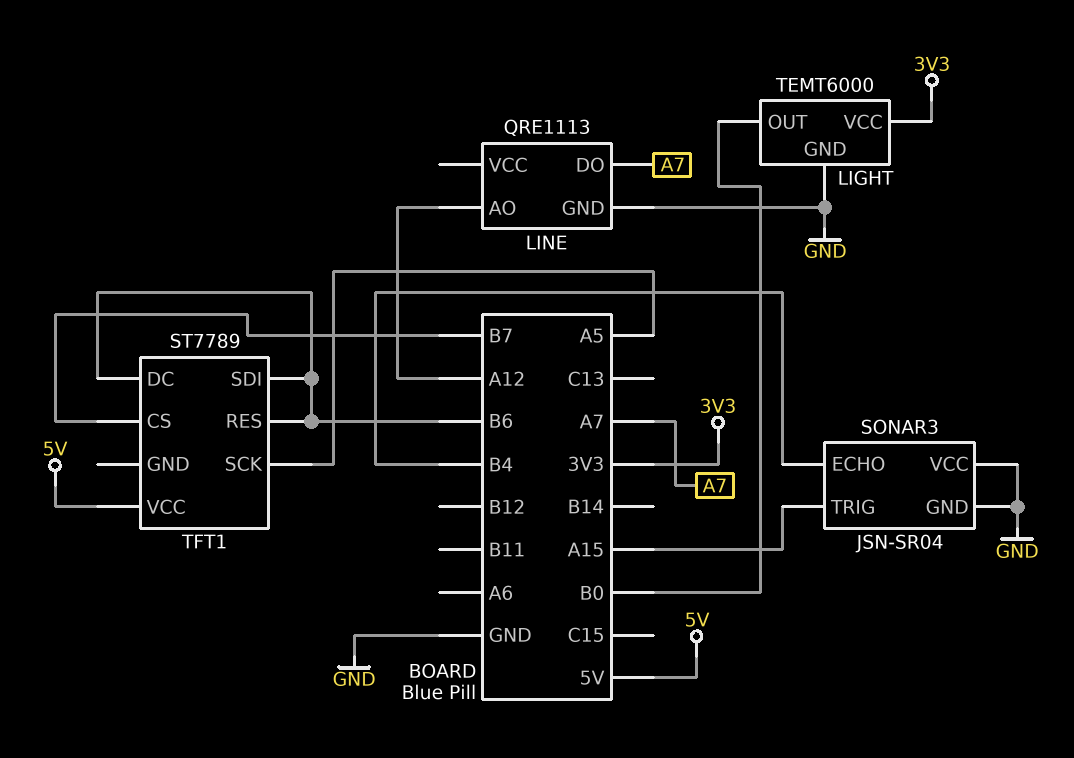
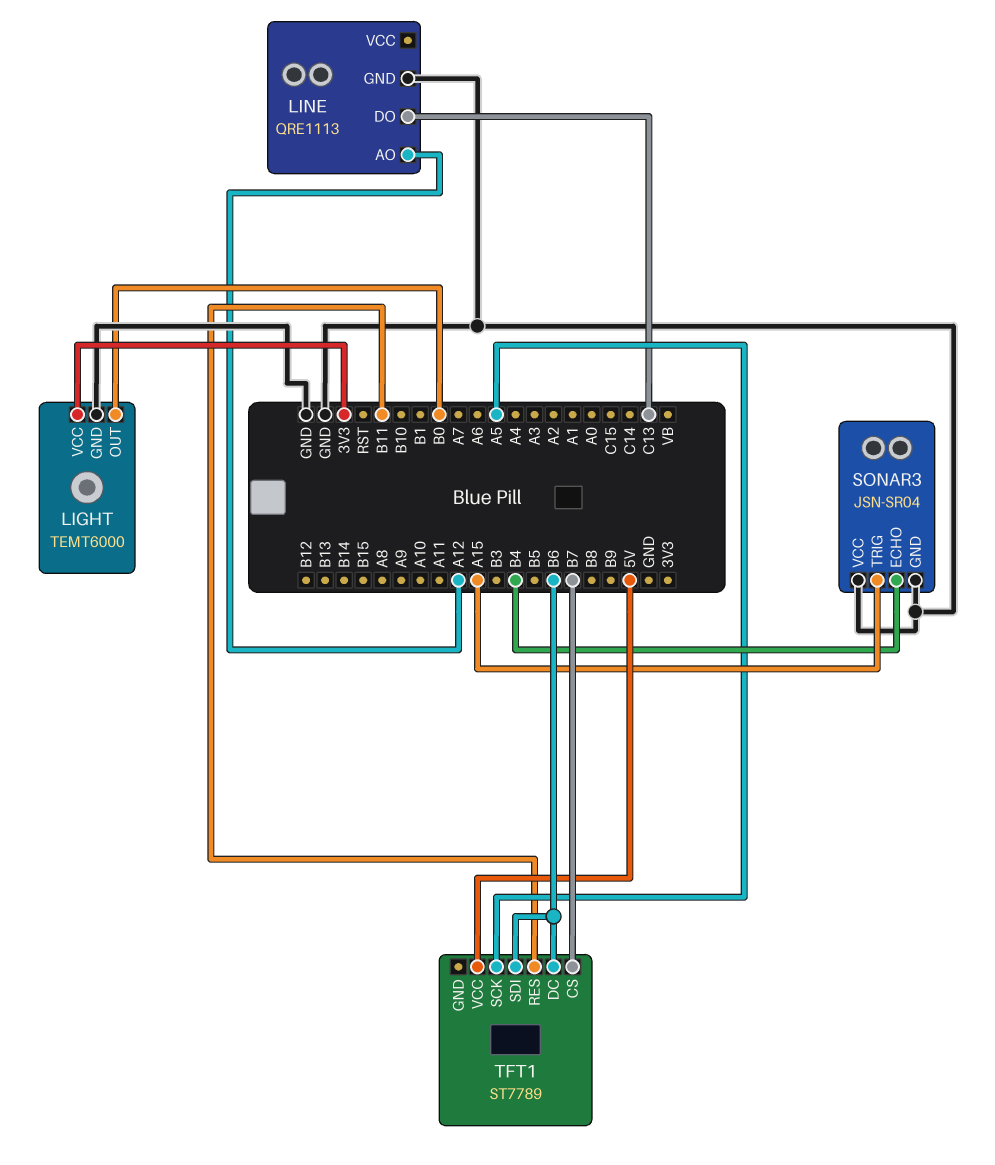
LINE pin DO: A7 -> C13
TFT1 pin RES: B6 -> B11

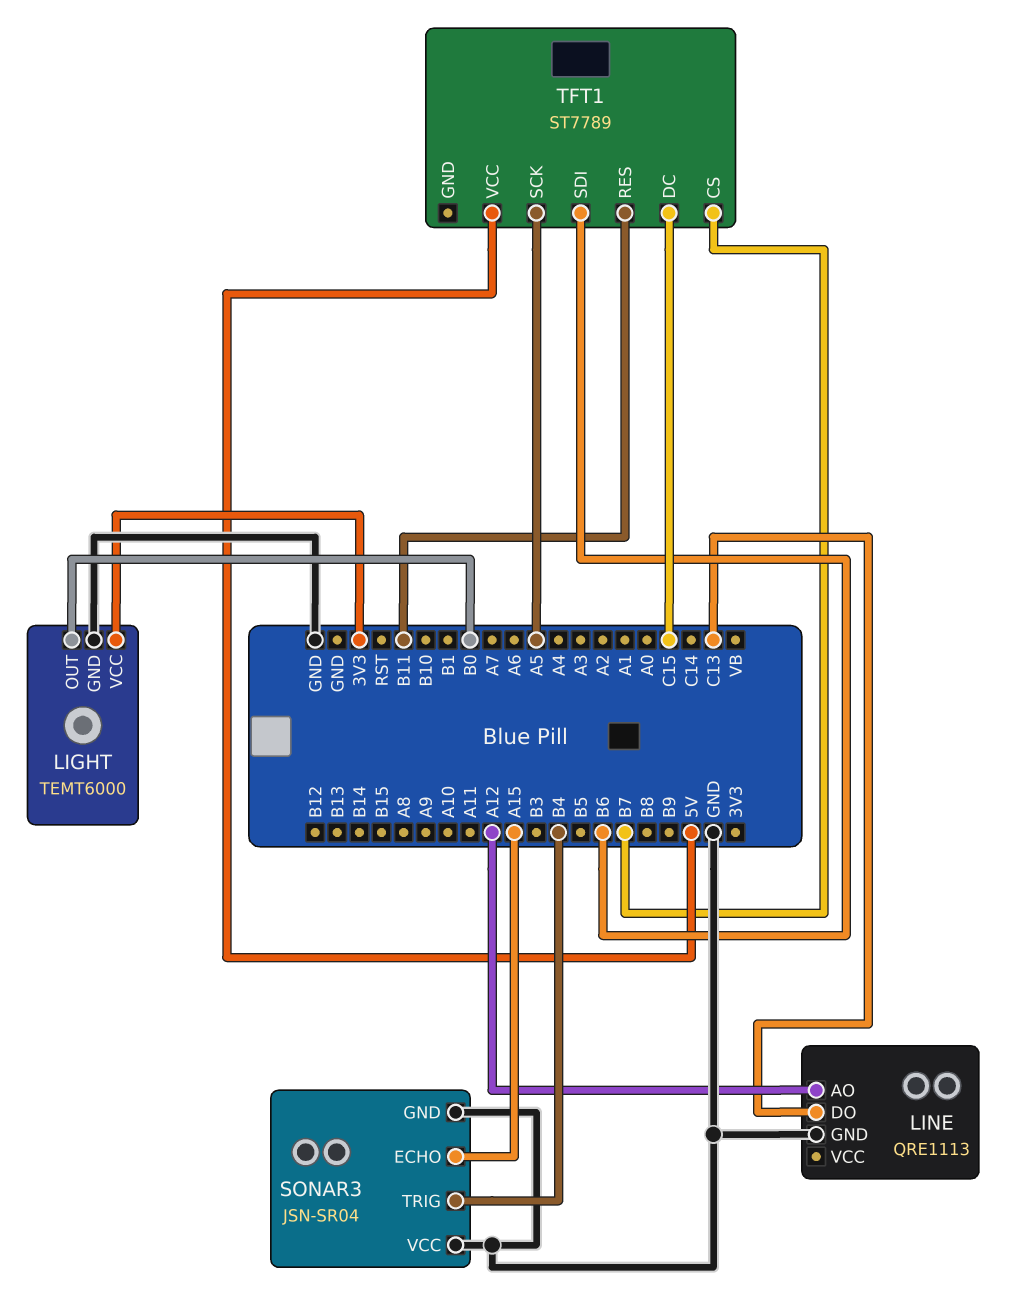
SONAR3 pin ECHO: B4 -> A15
SONAR3 pin TRIG: A15 -> B4
TFT1 pin DC: B6 -> C15

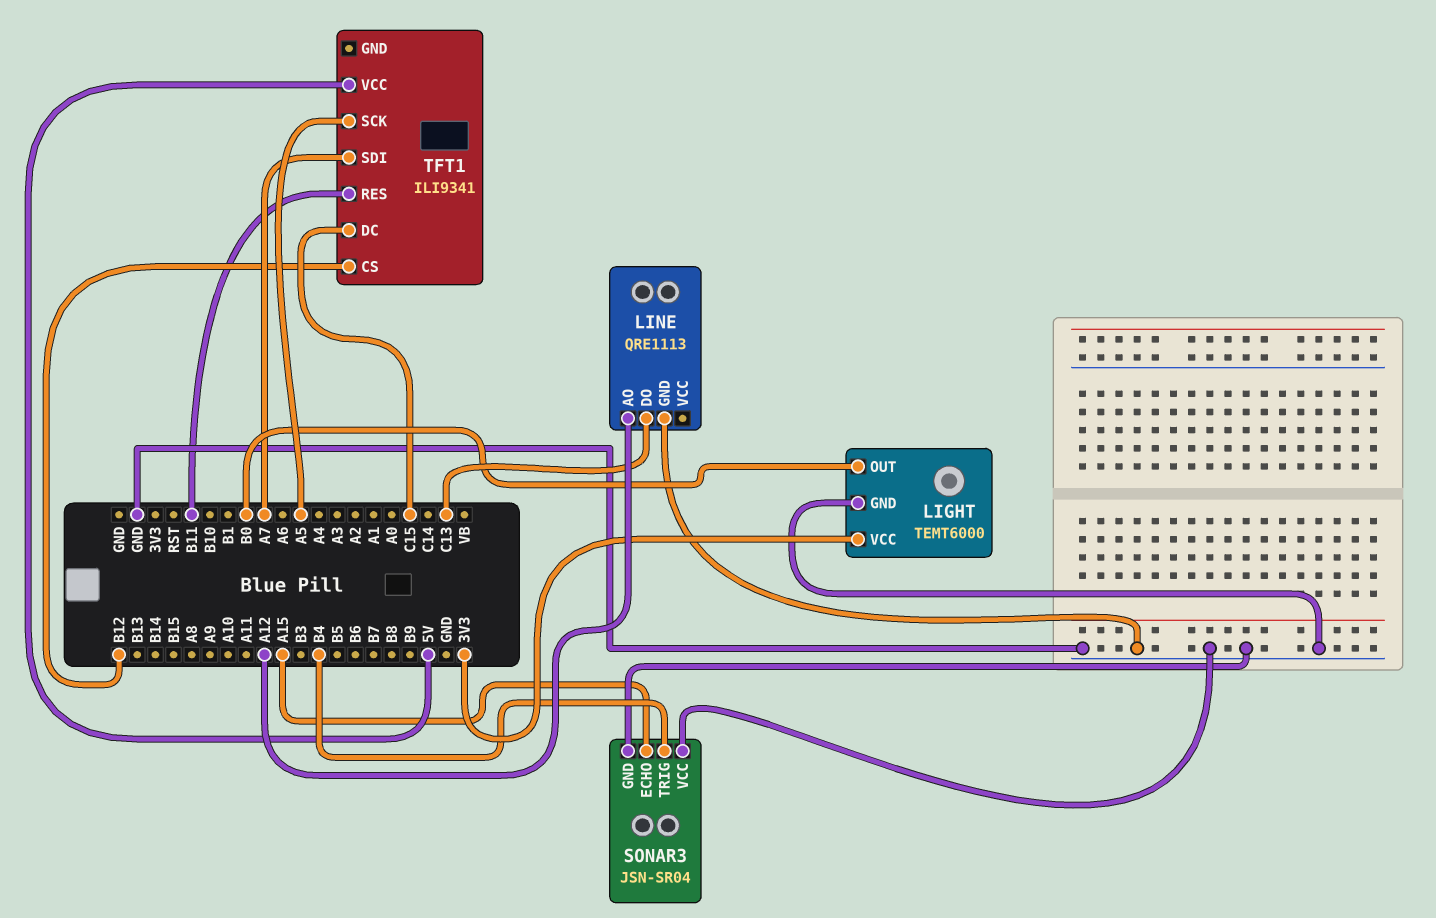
TFT1: ST7789 -> ILI9341
TFT1 pin CS: B7 -> B12
TFT1 pin SDI: B6 -> A7

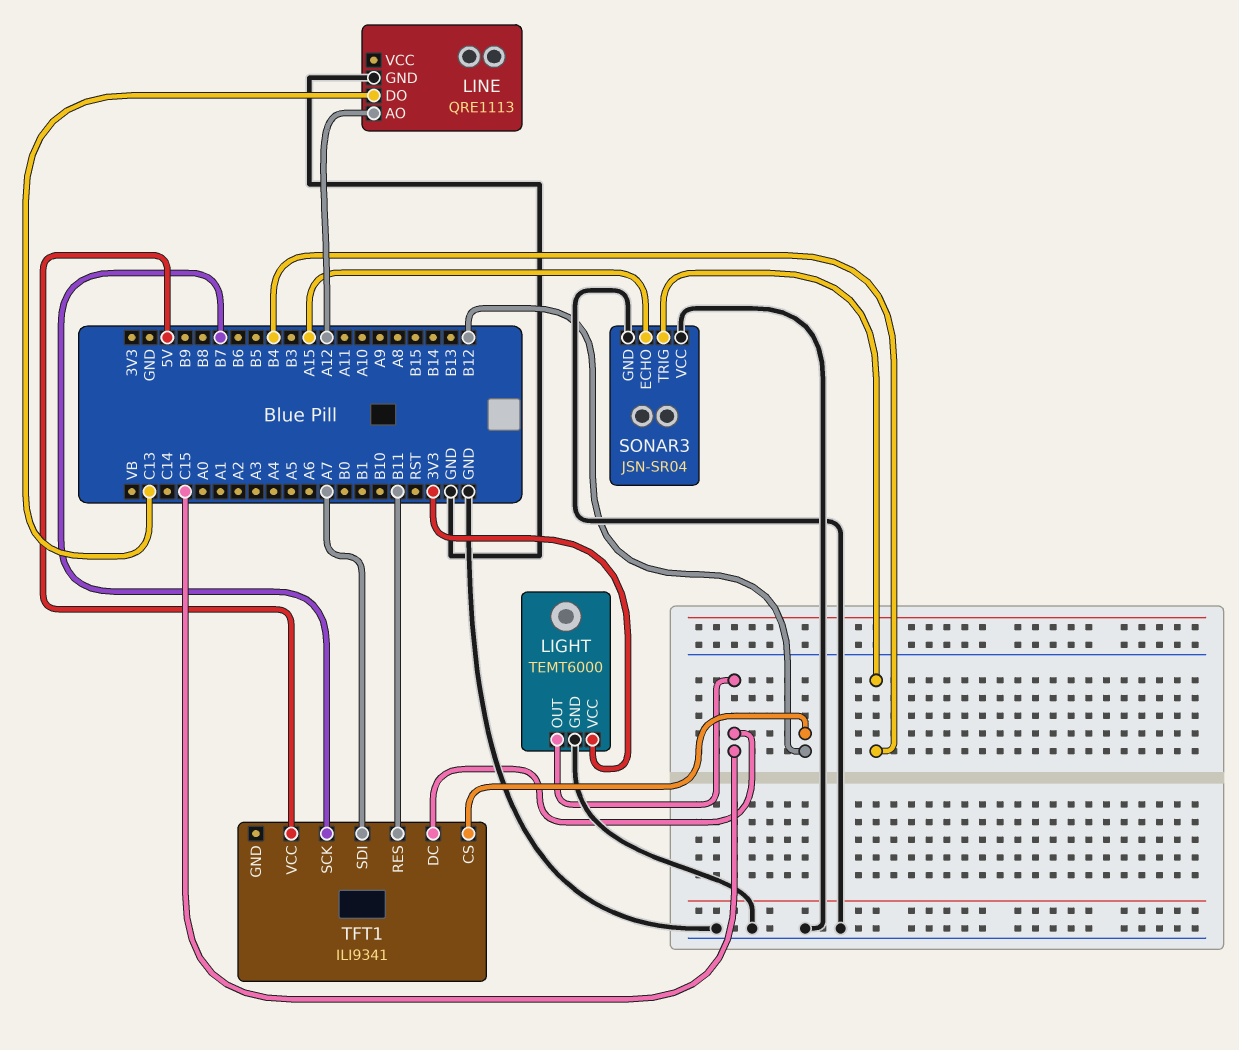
LIGHT pin OUT: B0 -> C15
TFT1 pin SCK: A5 -> B7

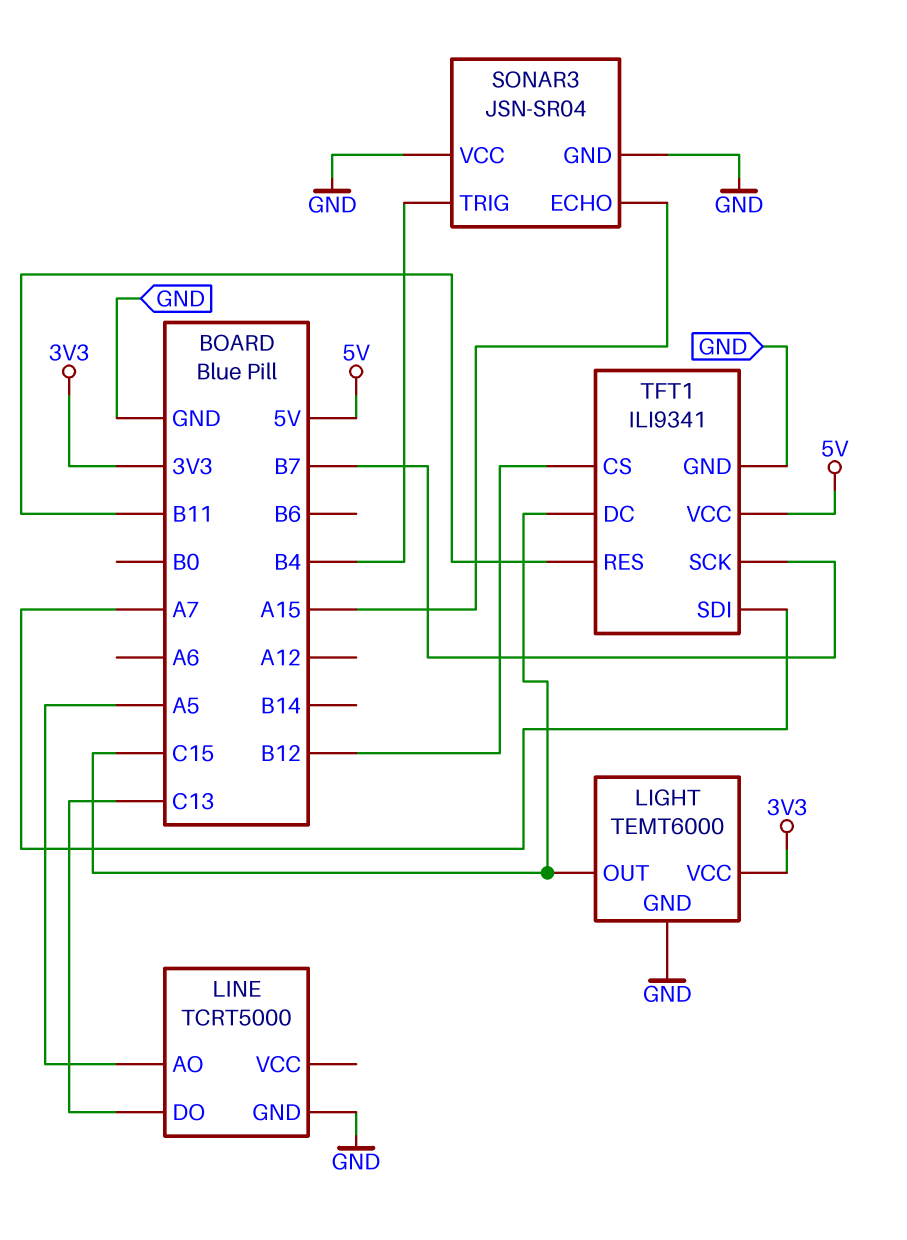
LINE: QRE1113 -> TCRT5000
LINE pin AO: A12 -> A5
TFT1 pin GND: none -> GND

